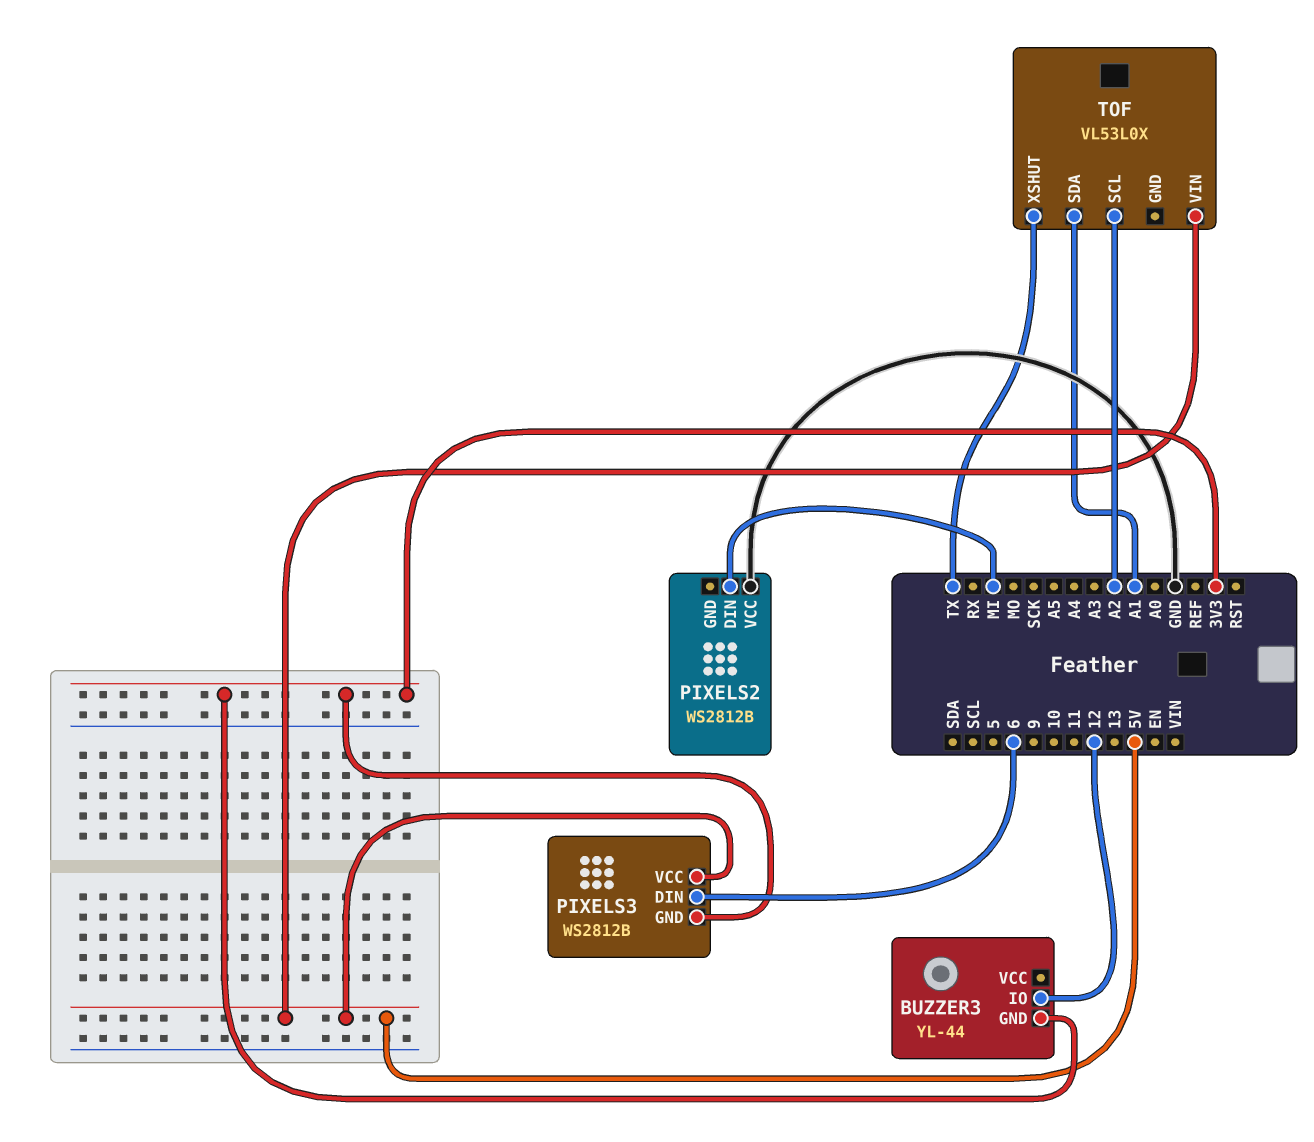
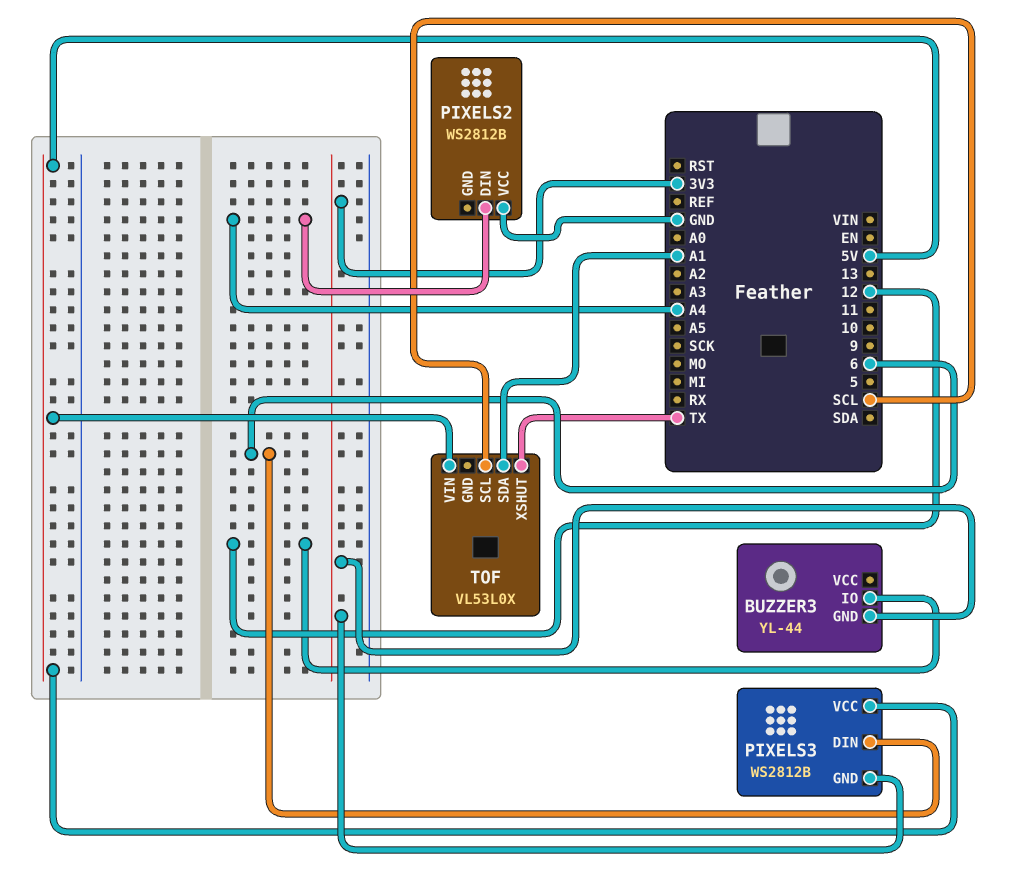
PIXELS2 pin DIN: MI -> A4
TOF pin SCL: A2 -> SCL

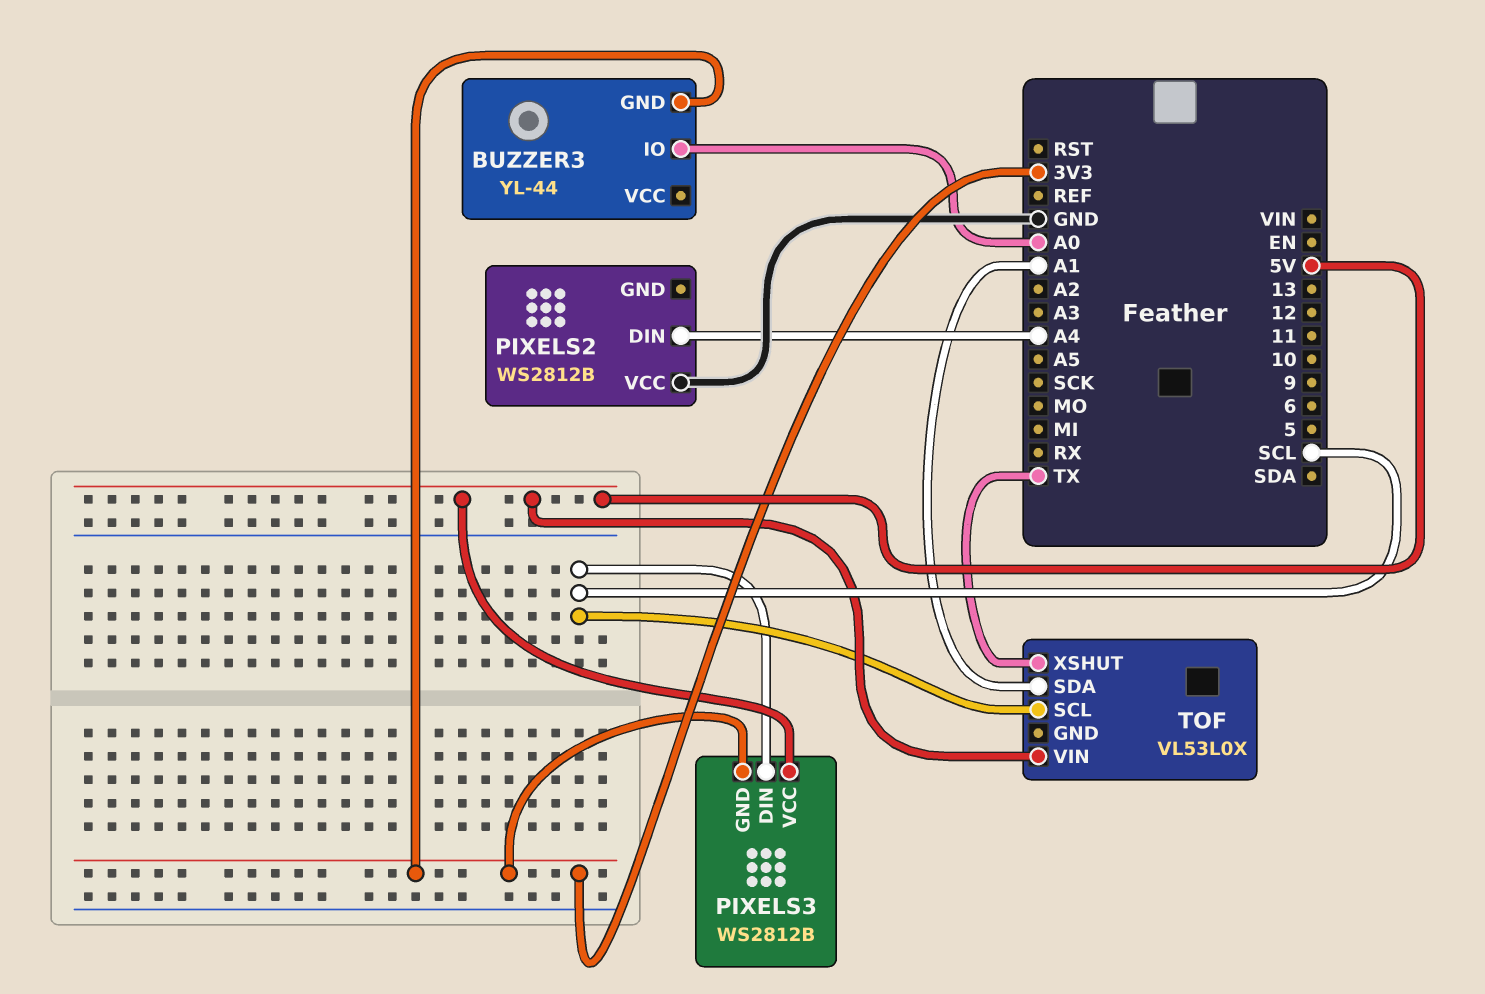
BUZZER3 pin IO: 12 -> A0
PIXELS3 pin DIN: 6 -> SCL

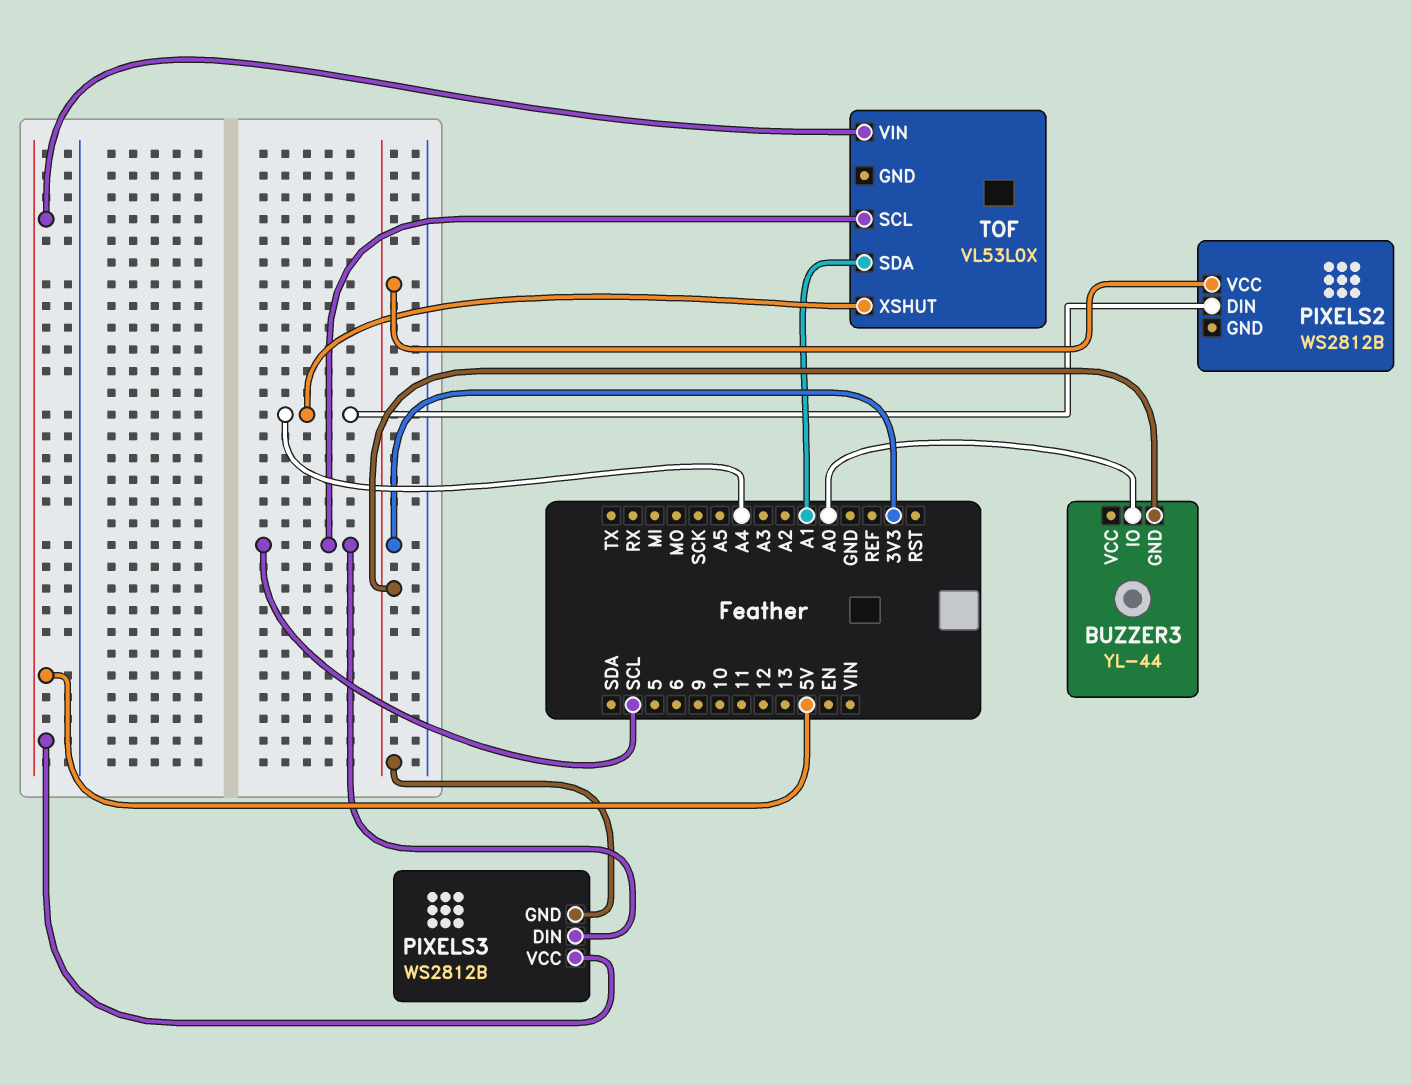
PIXELS2 pin VCC: GND -> 3V3
TOF pin XSHUT: TX -> A4

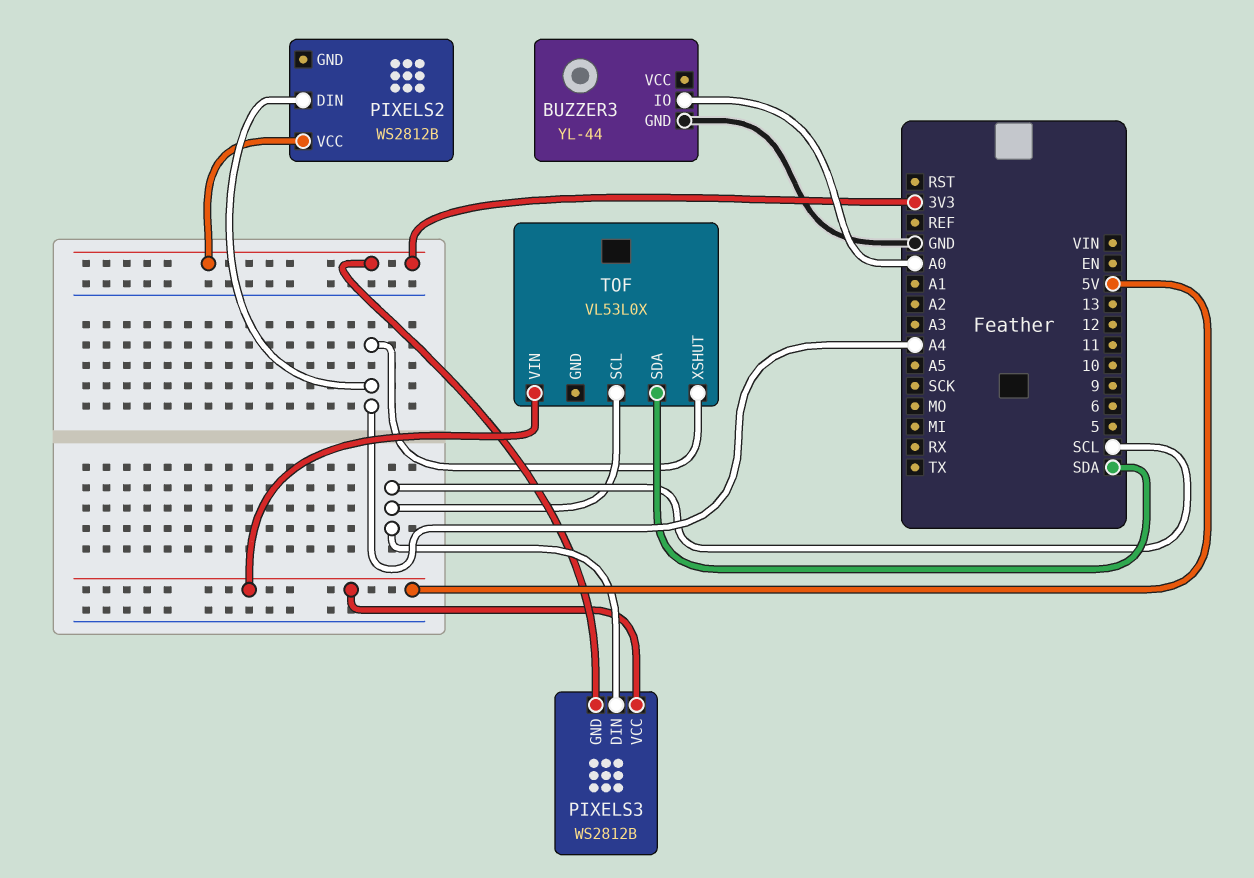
BUZZER3 pin GND: 3V3 -> GND
TOF pin SDA: A1 -> SDA

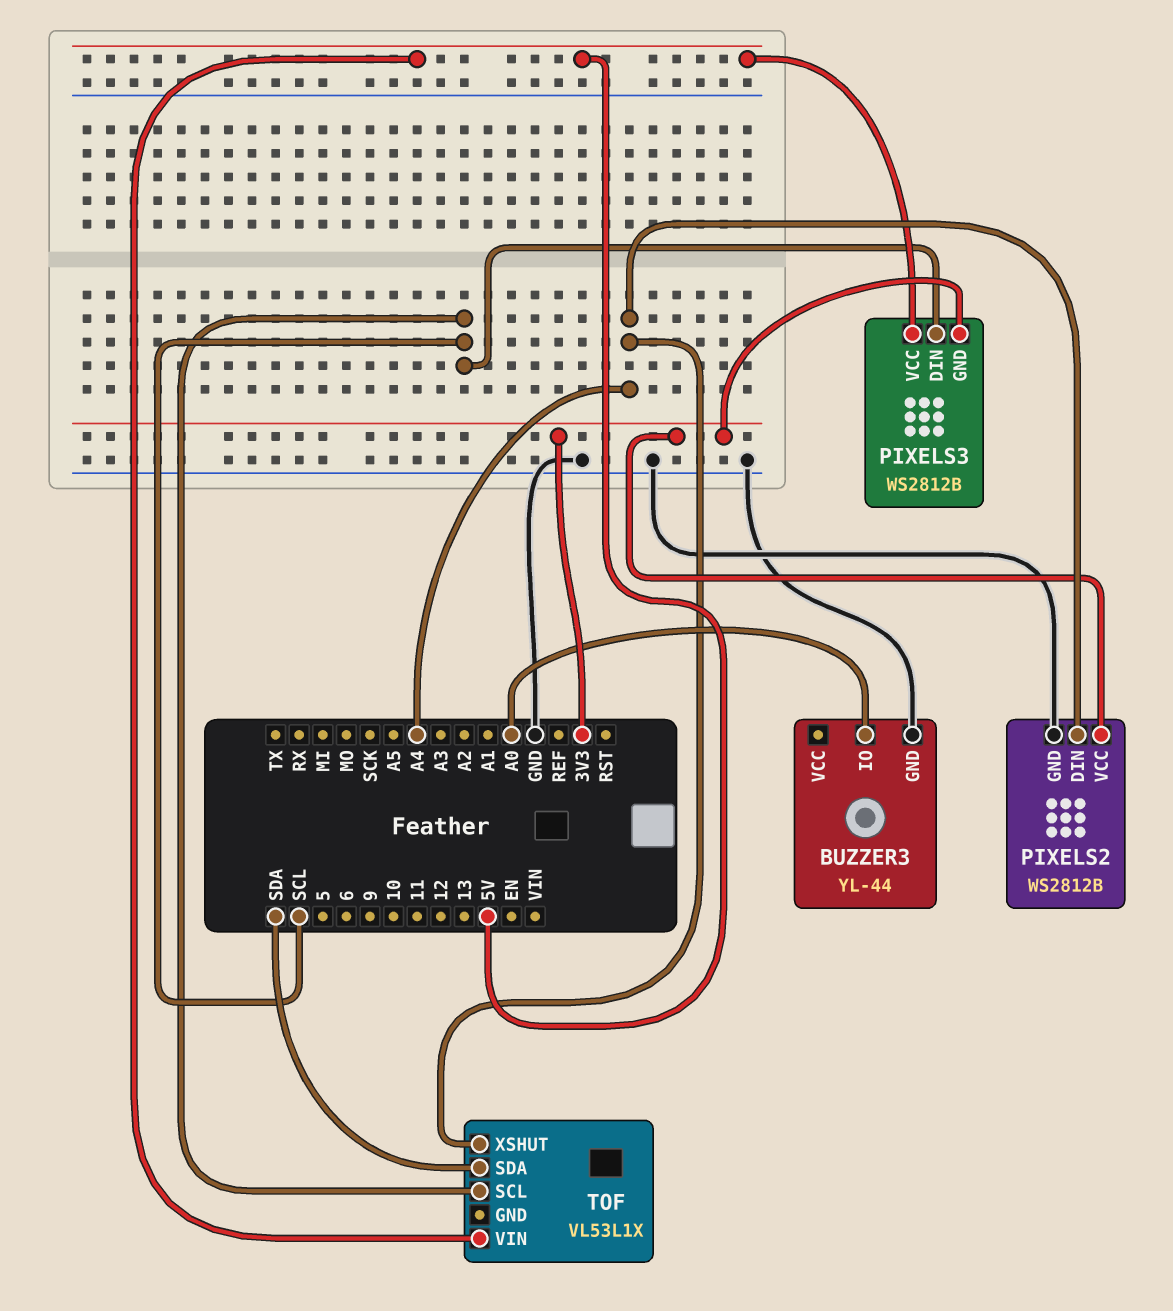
PIXELS2 pin GND: none -> GND
TOF: VL53L0X -> VL53L1X

